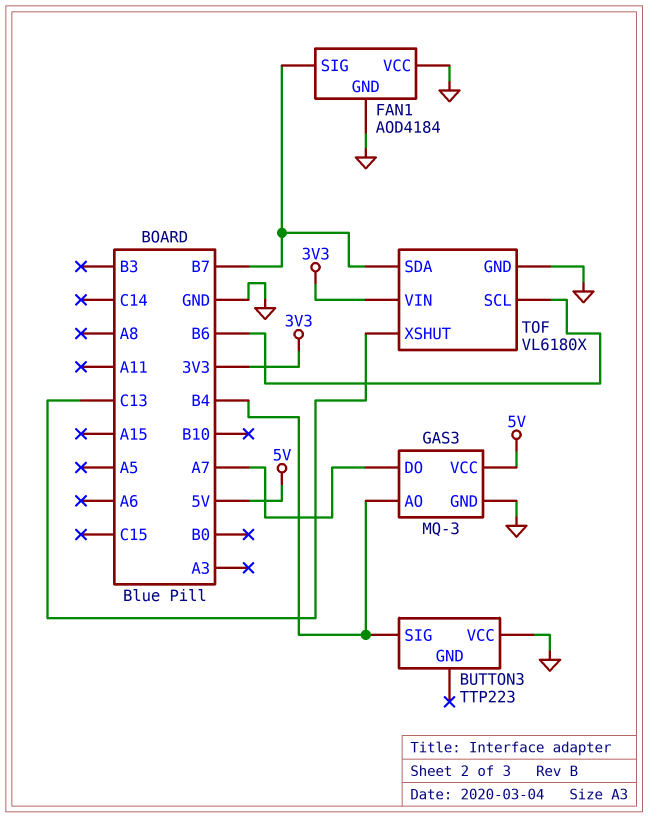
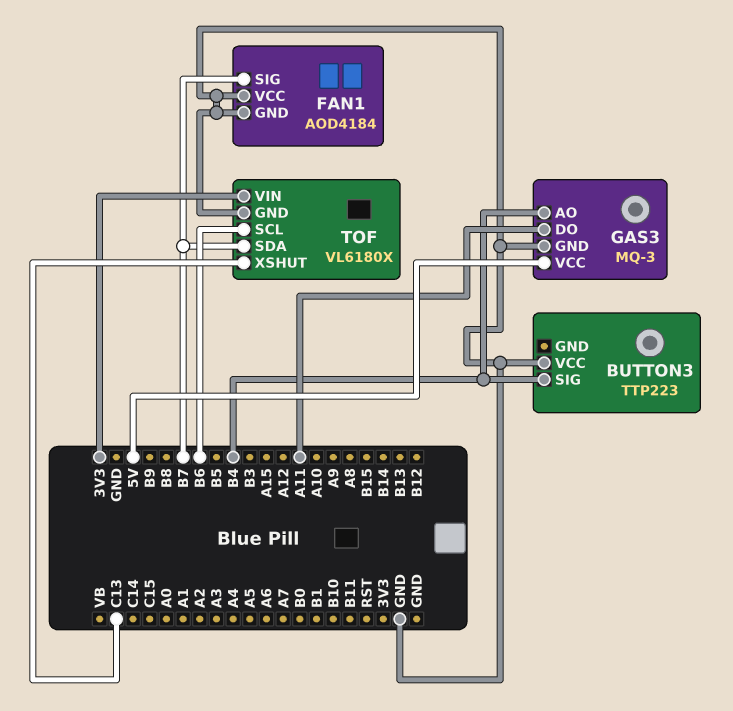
GAS3 pin DO: A7 -> A11

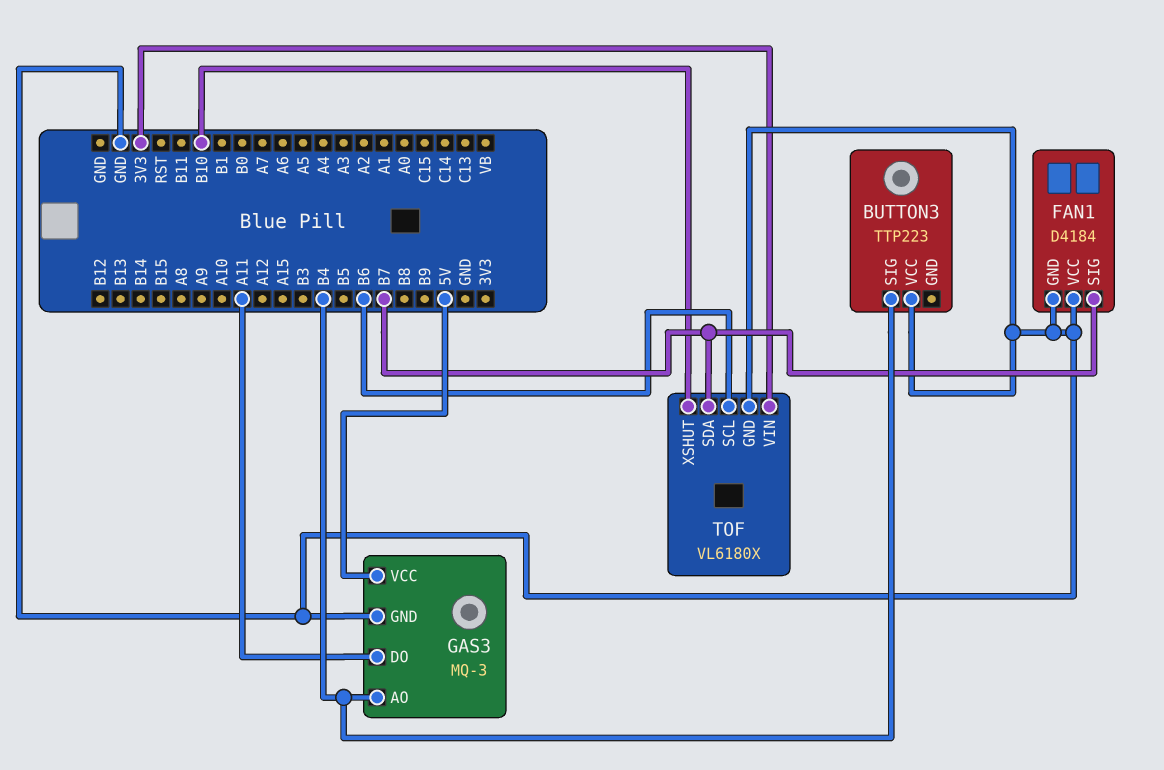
FAN1: AOD4184 -> D4184
TOF pin XSHUT: C13 -> B10

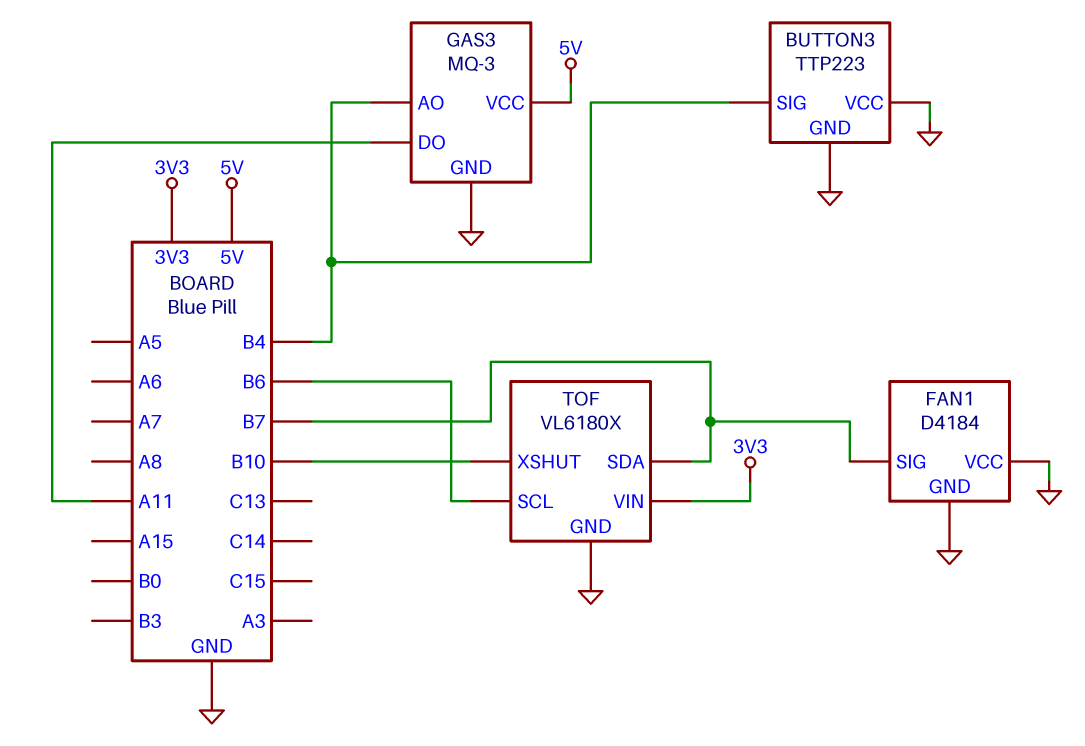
BUTTON3 pin GND: none -> GND

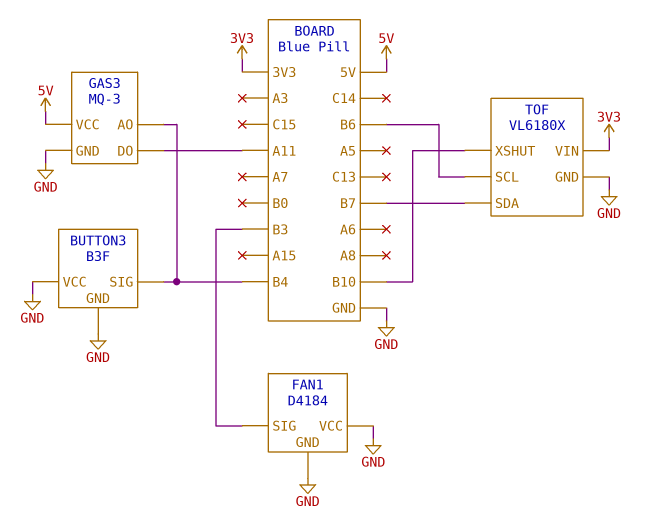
BUTTON3: TTP223 -> B3F
FAN1 pin SIG: B7 -> B3

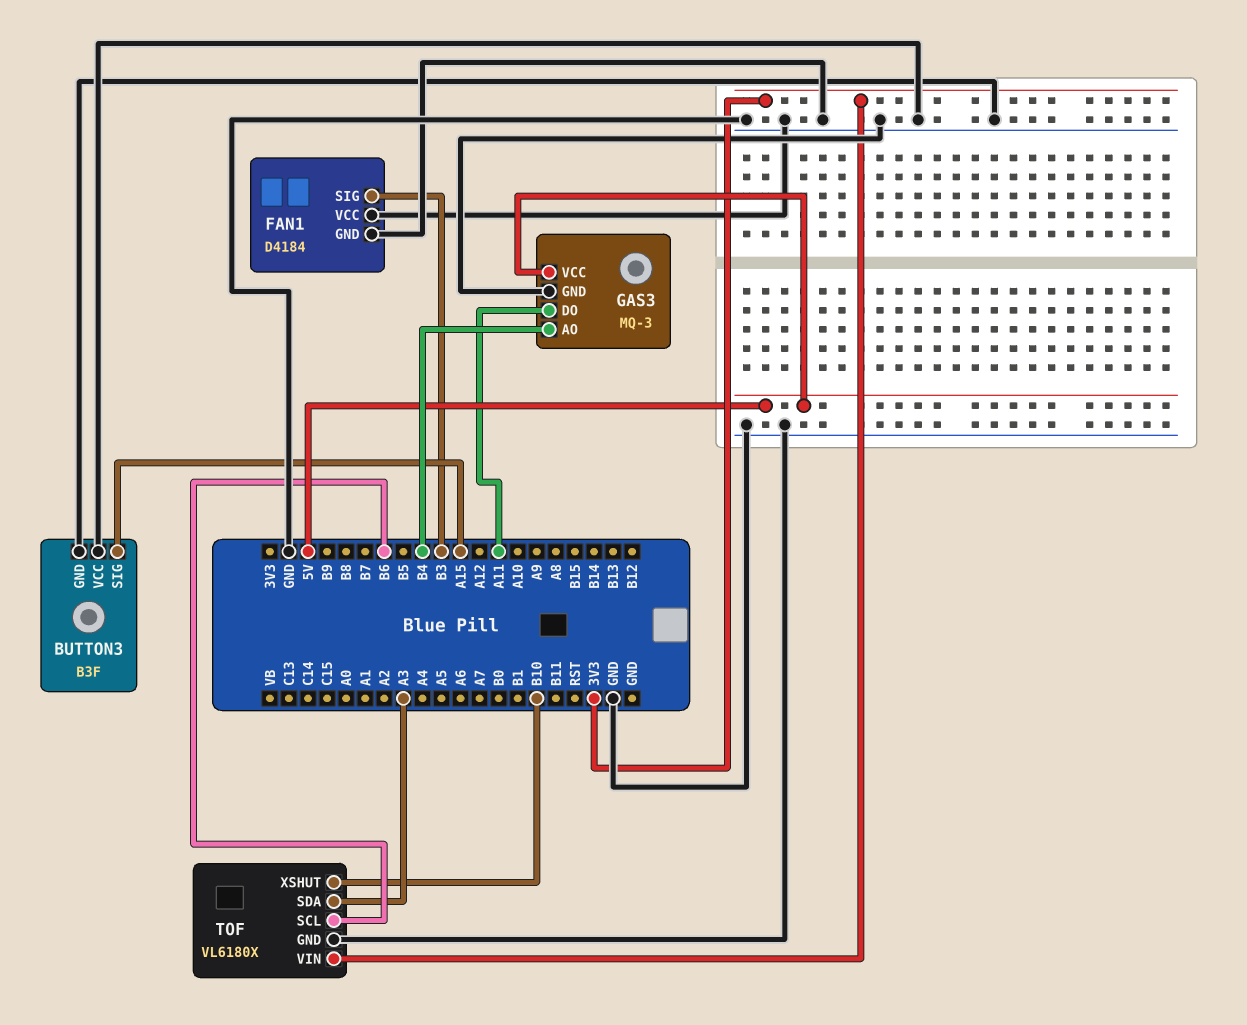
BUTTON3 pin SIG: B4 -> A15
TOF pin SDA: B7 -> A3

